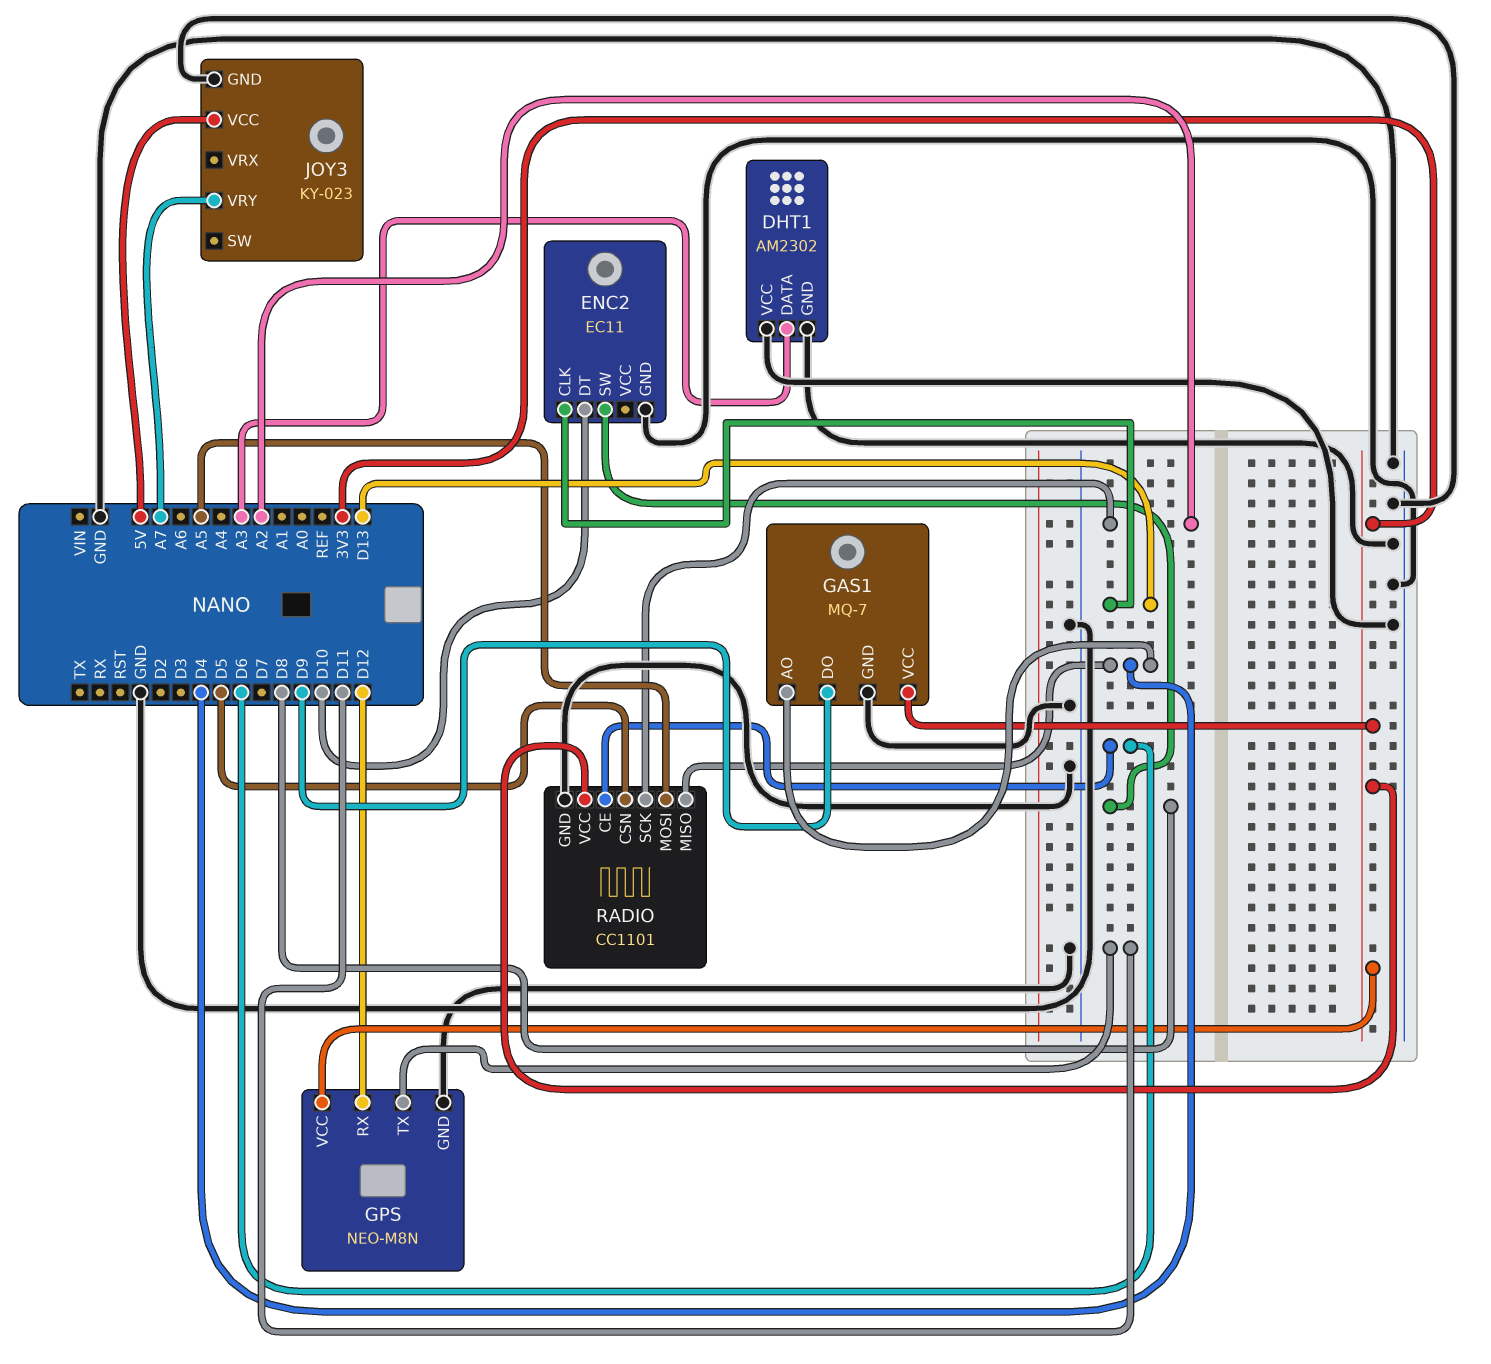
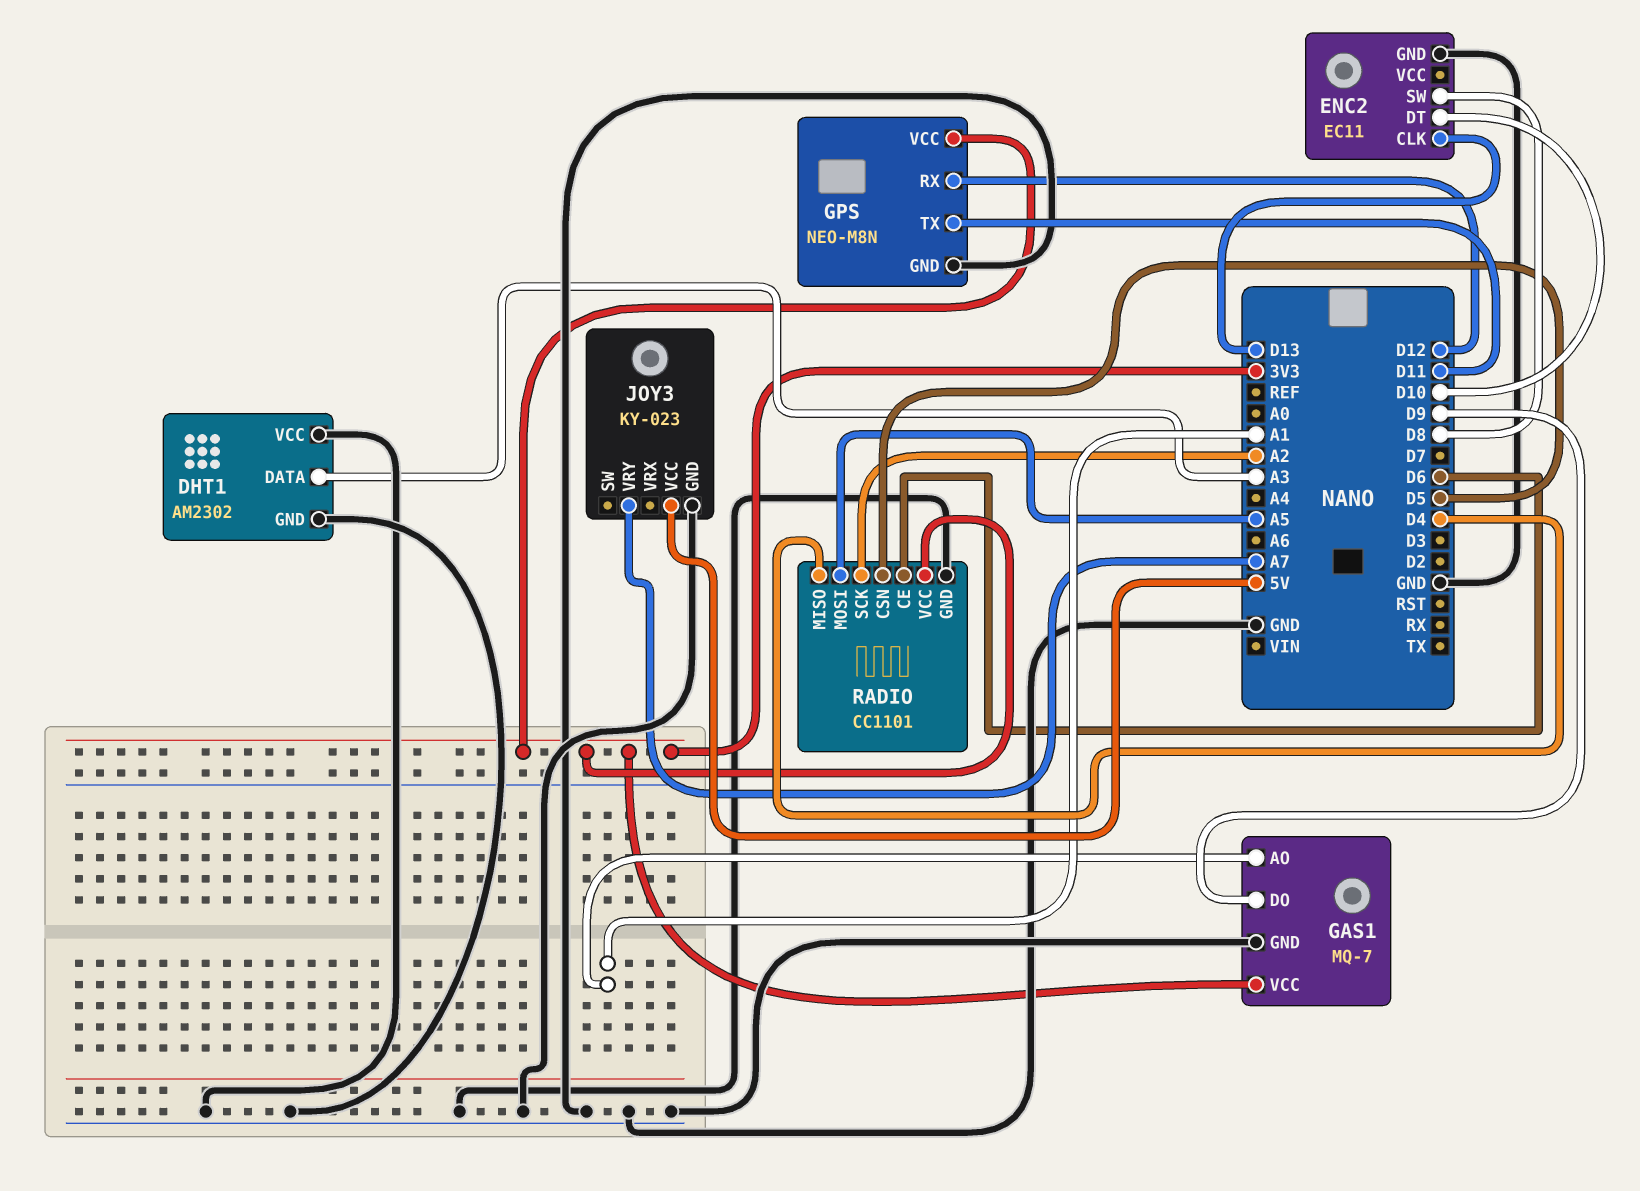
GAS1 pin AO: D4 -> A1

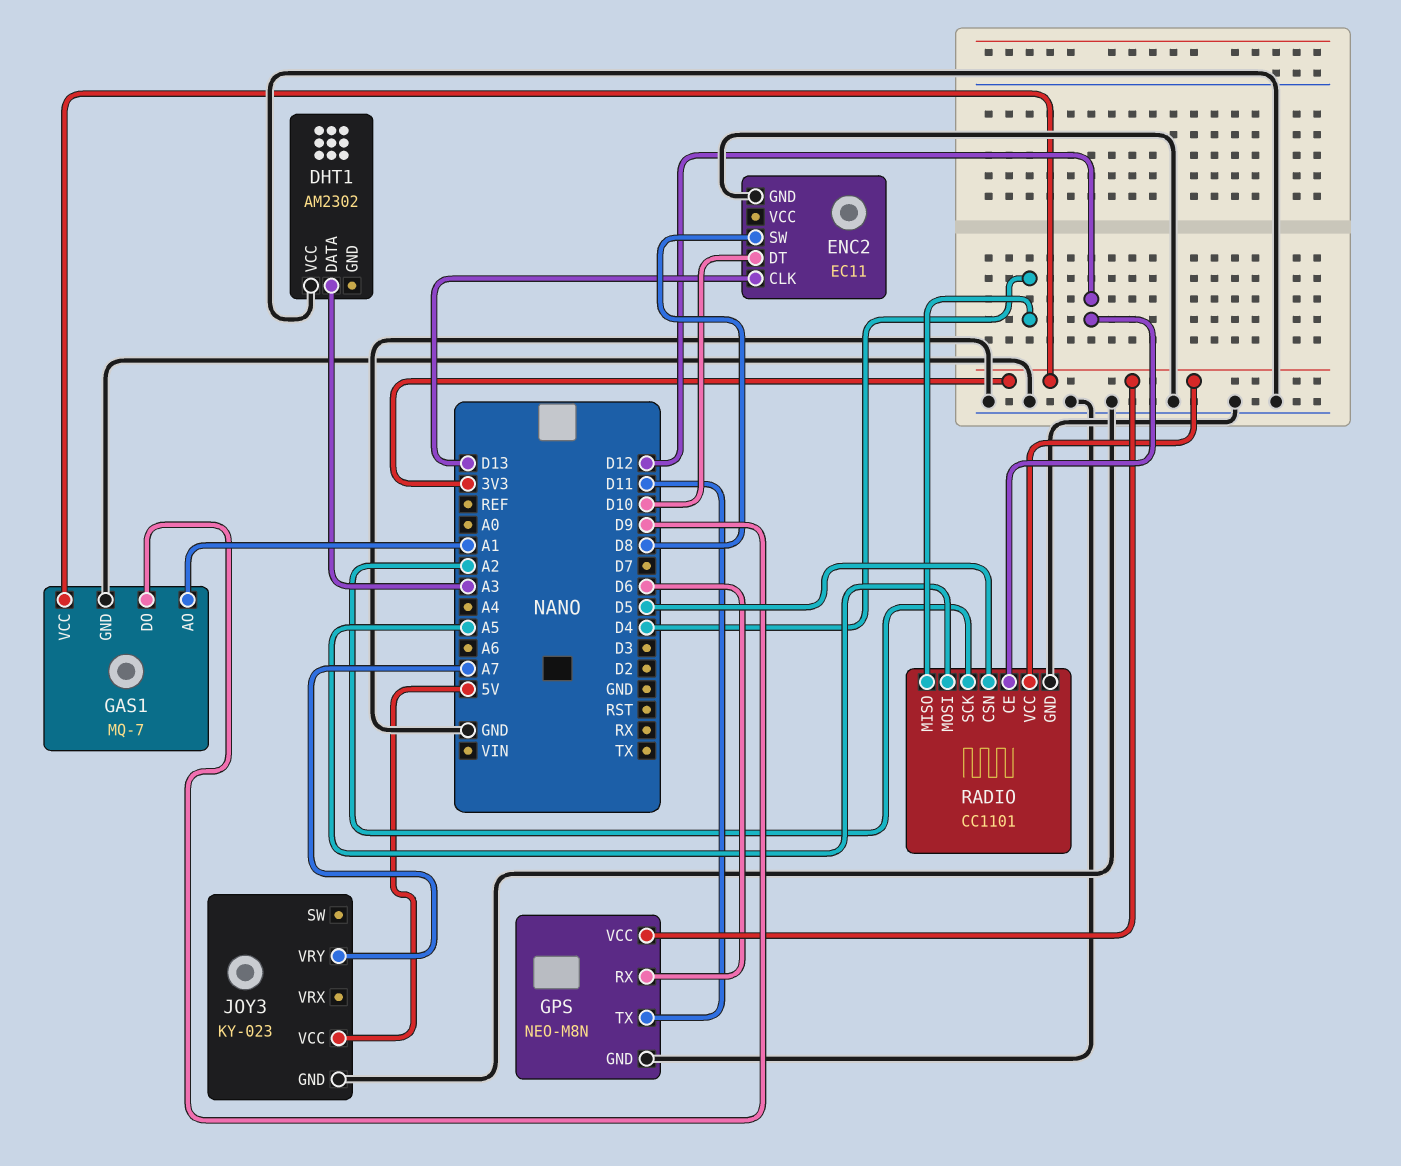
DHT1 pin GND: GND -> none
GPS pin RX: D12 -> D6
RADIO pin CE: D6 -> D12

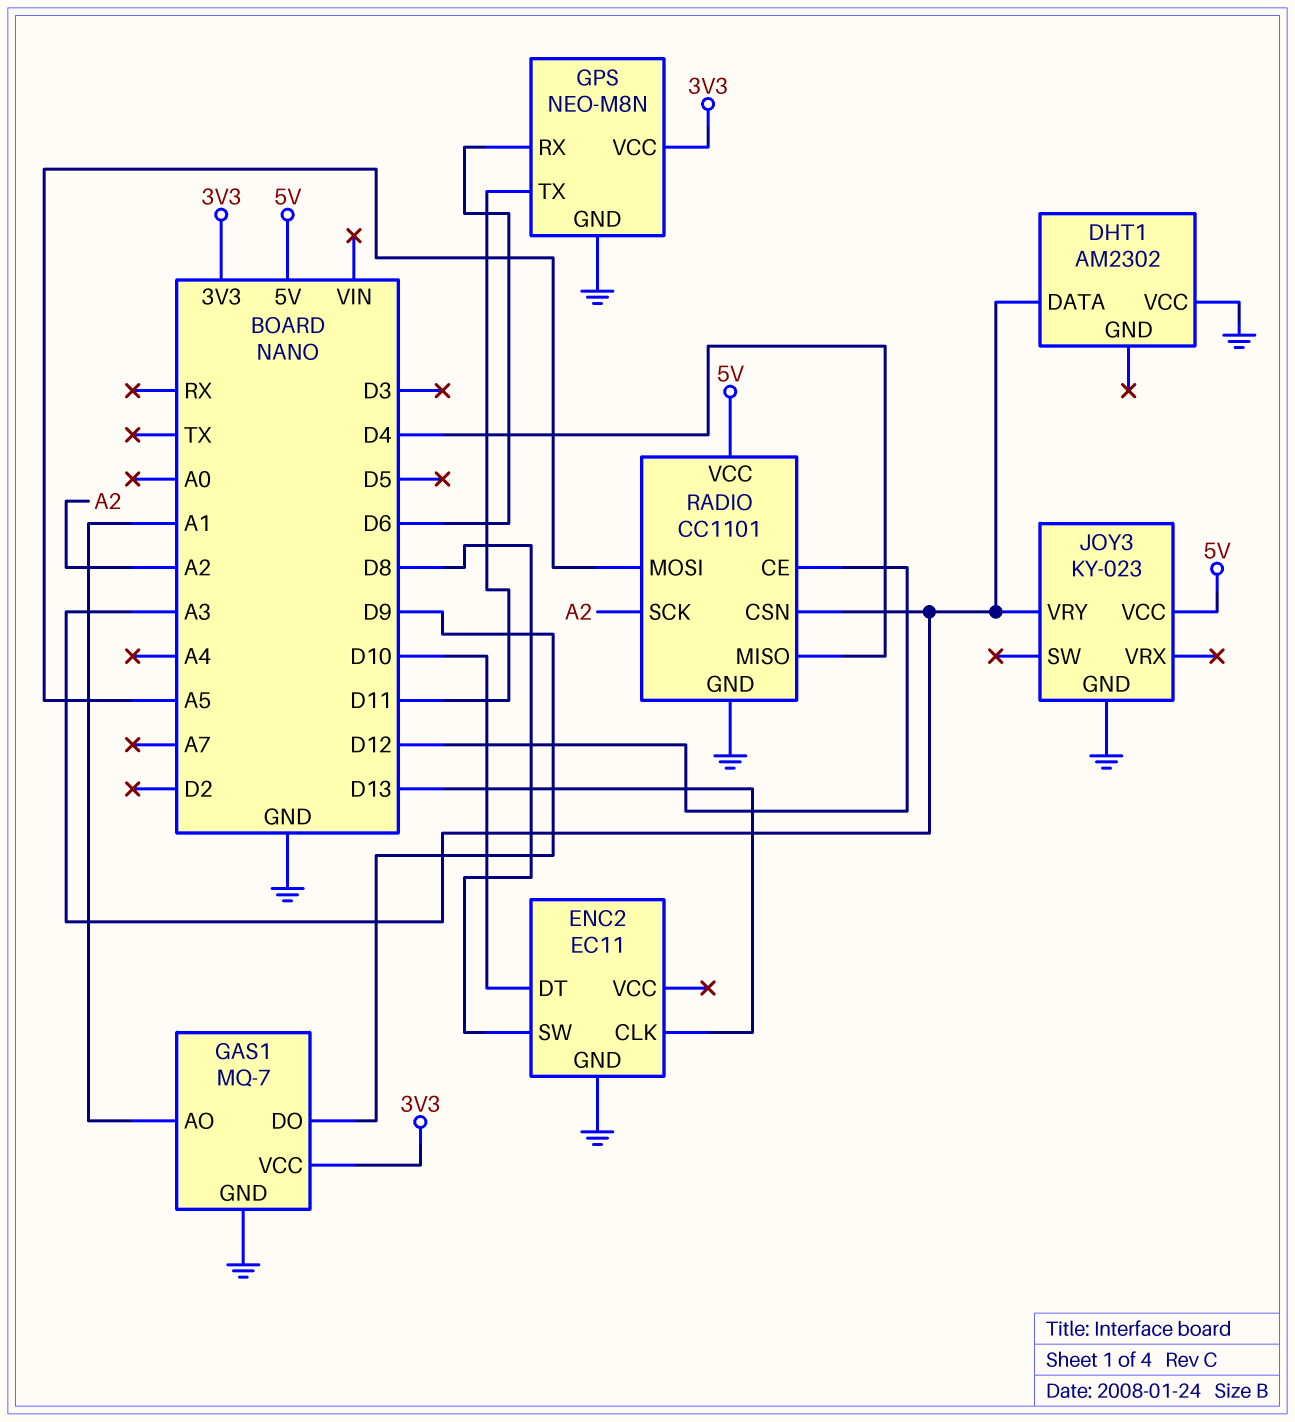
JOY3 pin VRY: A7 -> A3
RADIO pin CSN: D5 -> A3
RADIO pin VCC: 3V3 -> 5V

